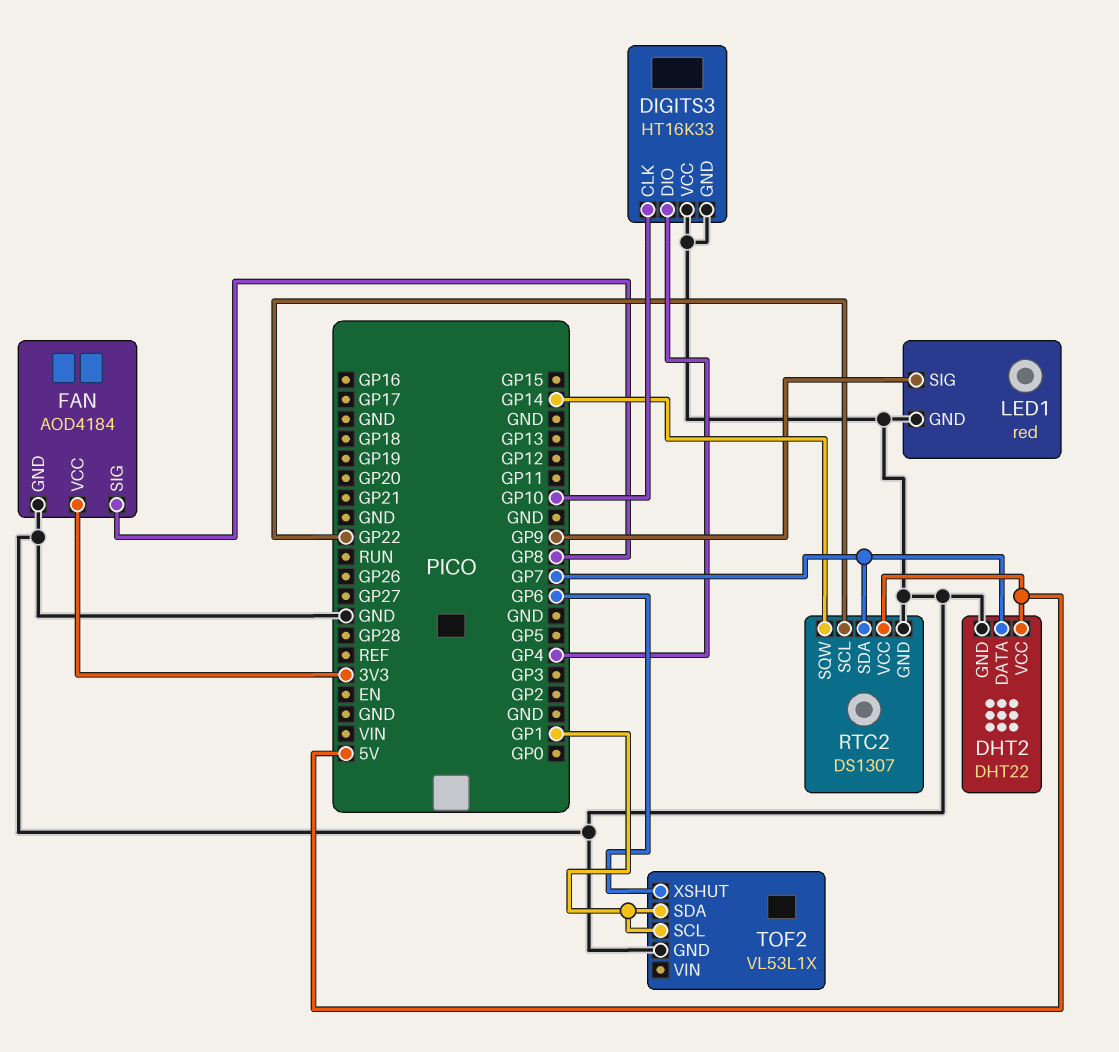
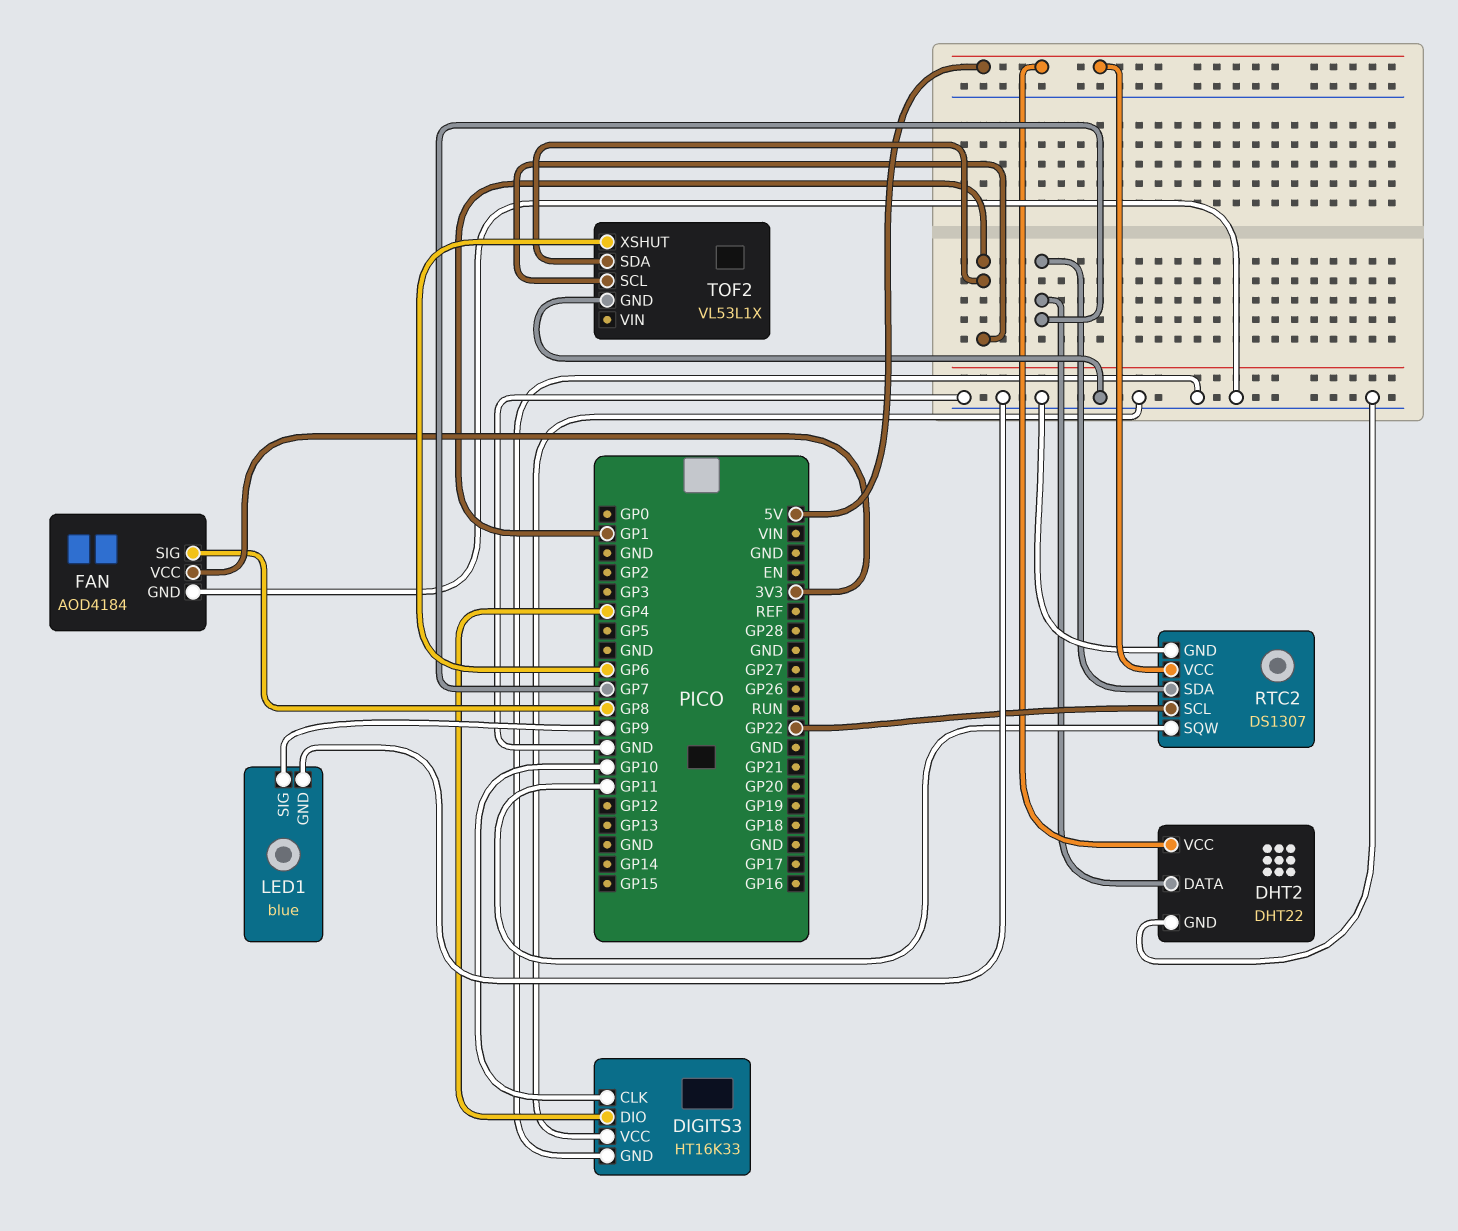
LED1: red -> blue
RTC2 pin SQW: GP14 -> GP11

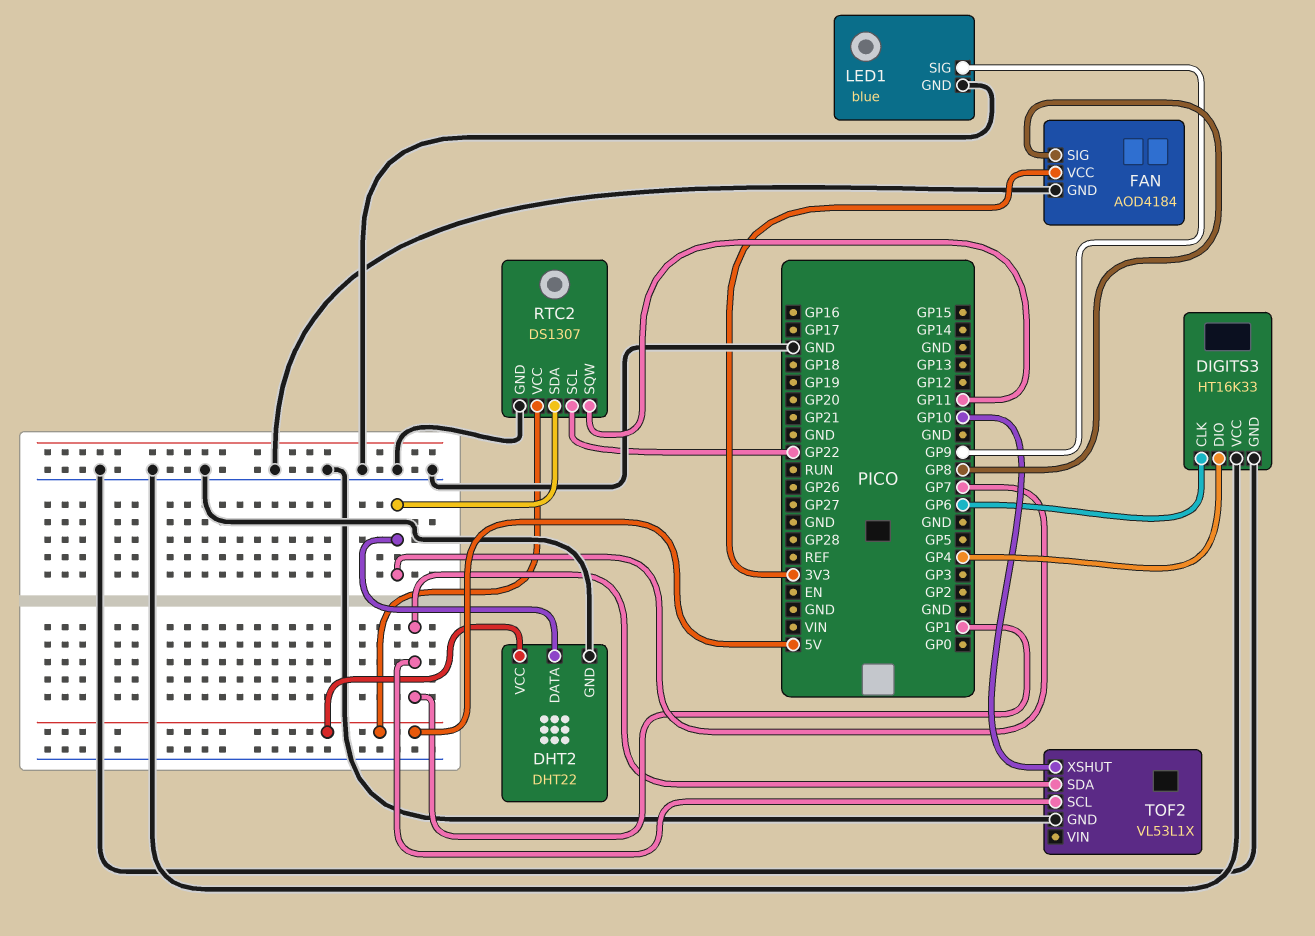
DIGITS3 pin CLK: GP10 -> GP6
TOF2 pin XSHUT: GP6 -> GP10

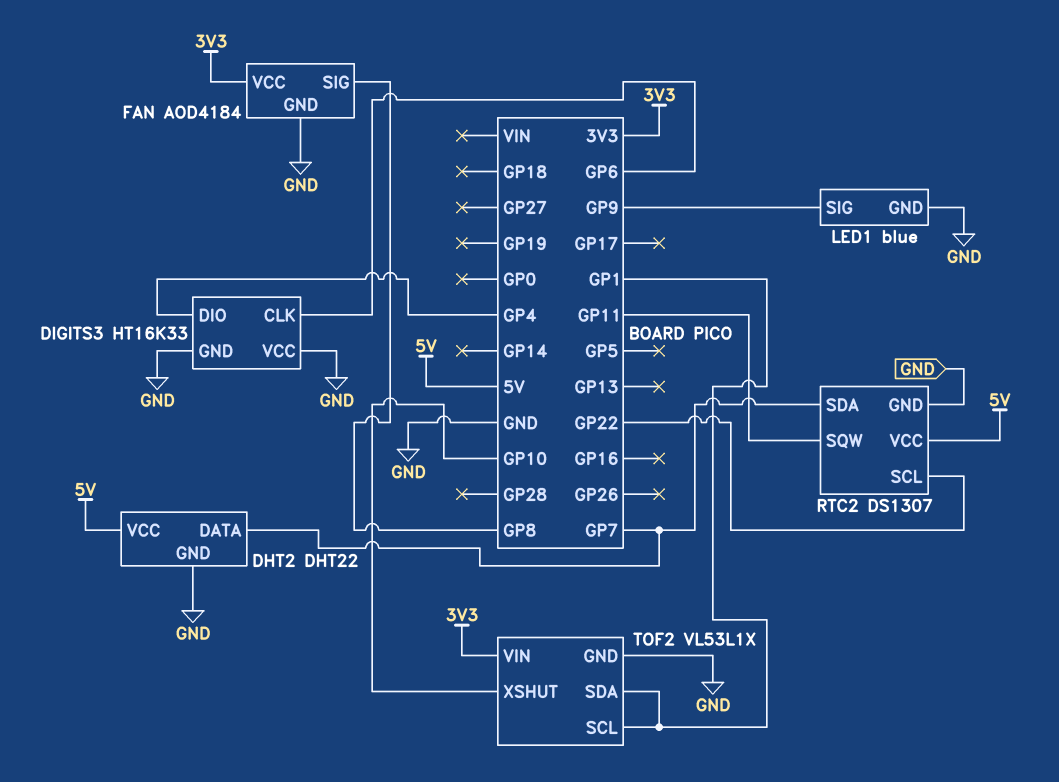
TOF2 pin VIN: none -> 3V3

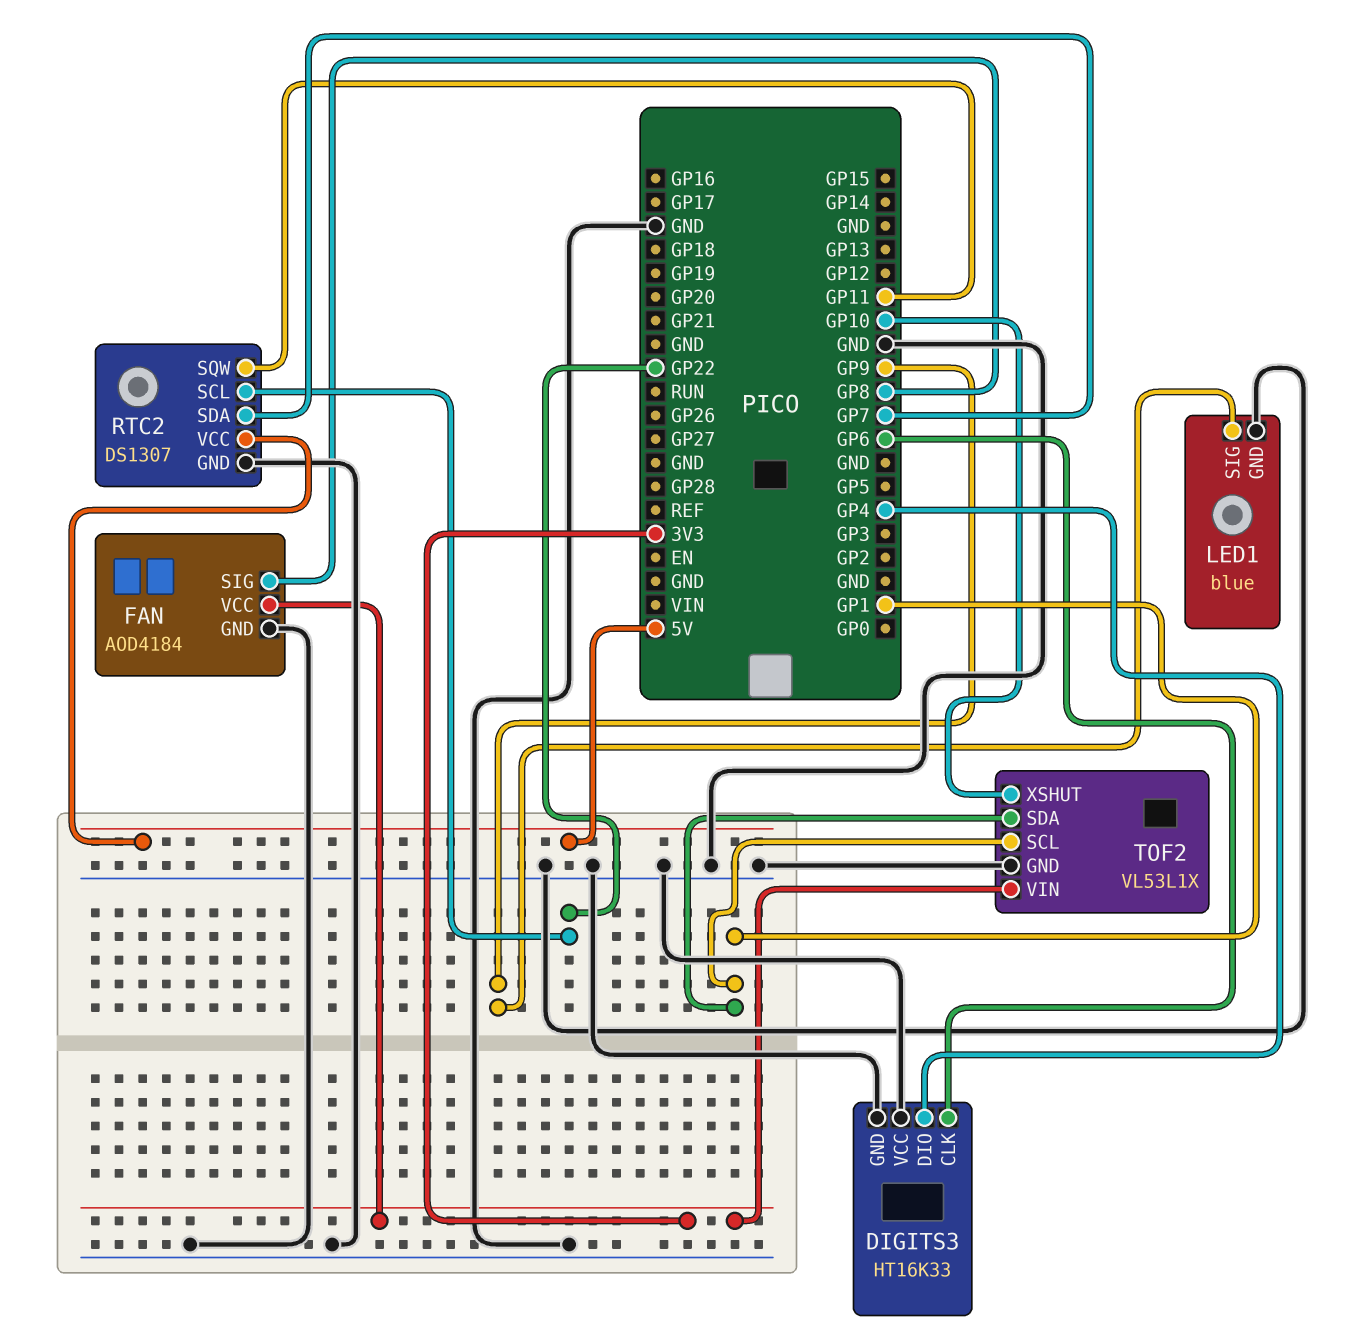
DHT2: DHT22 -> none
DHT2 pin DATA: GP7 -> none
DHT2 pin GND: GND -> none
DHT2 pin VCC: 5V -> none

